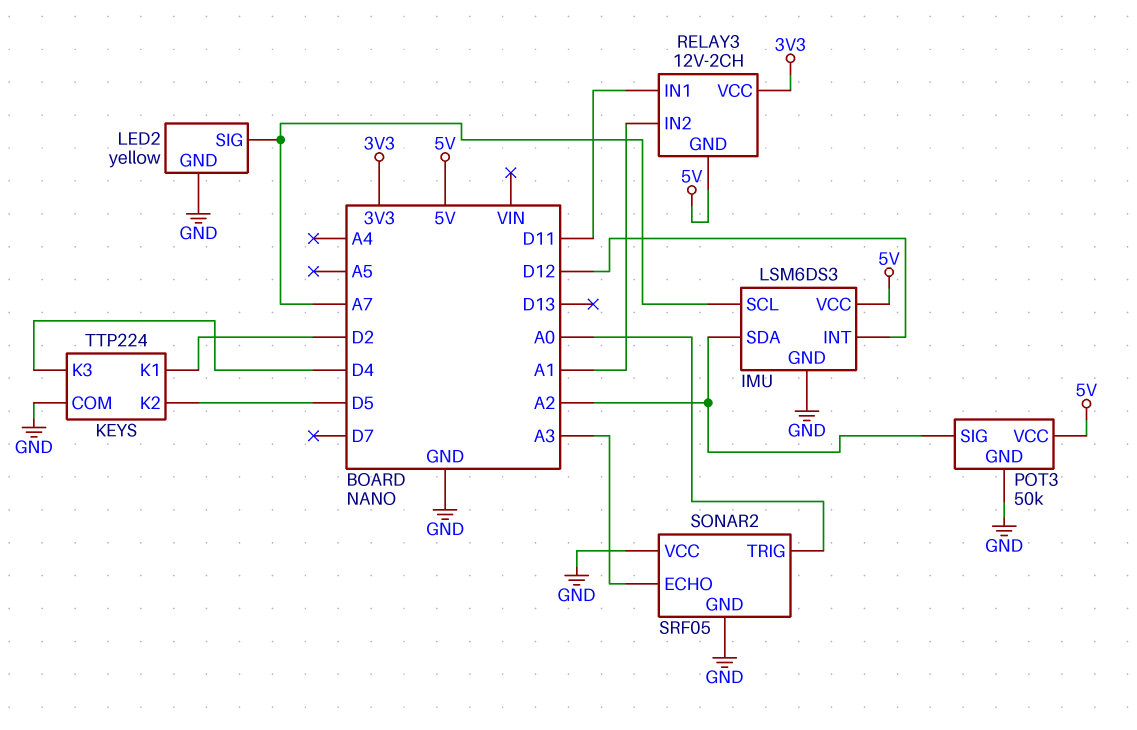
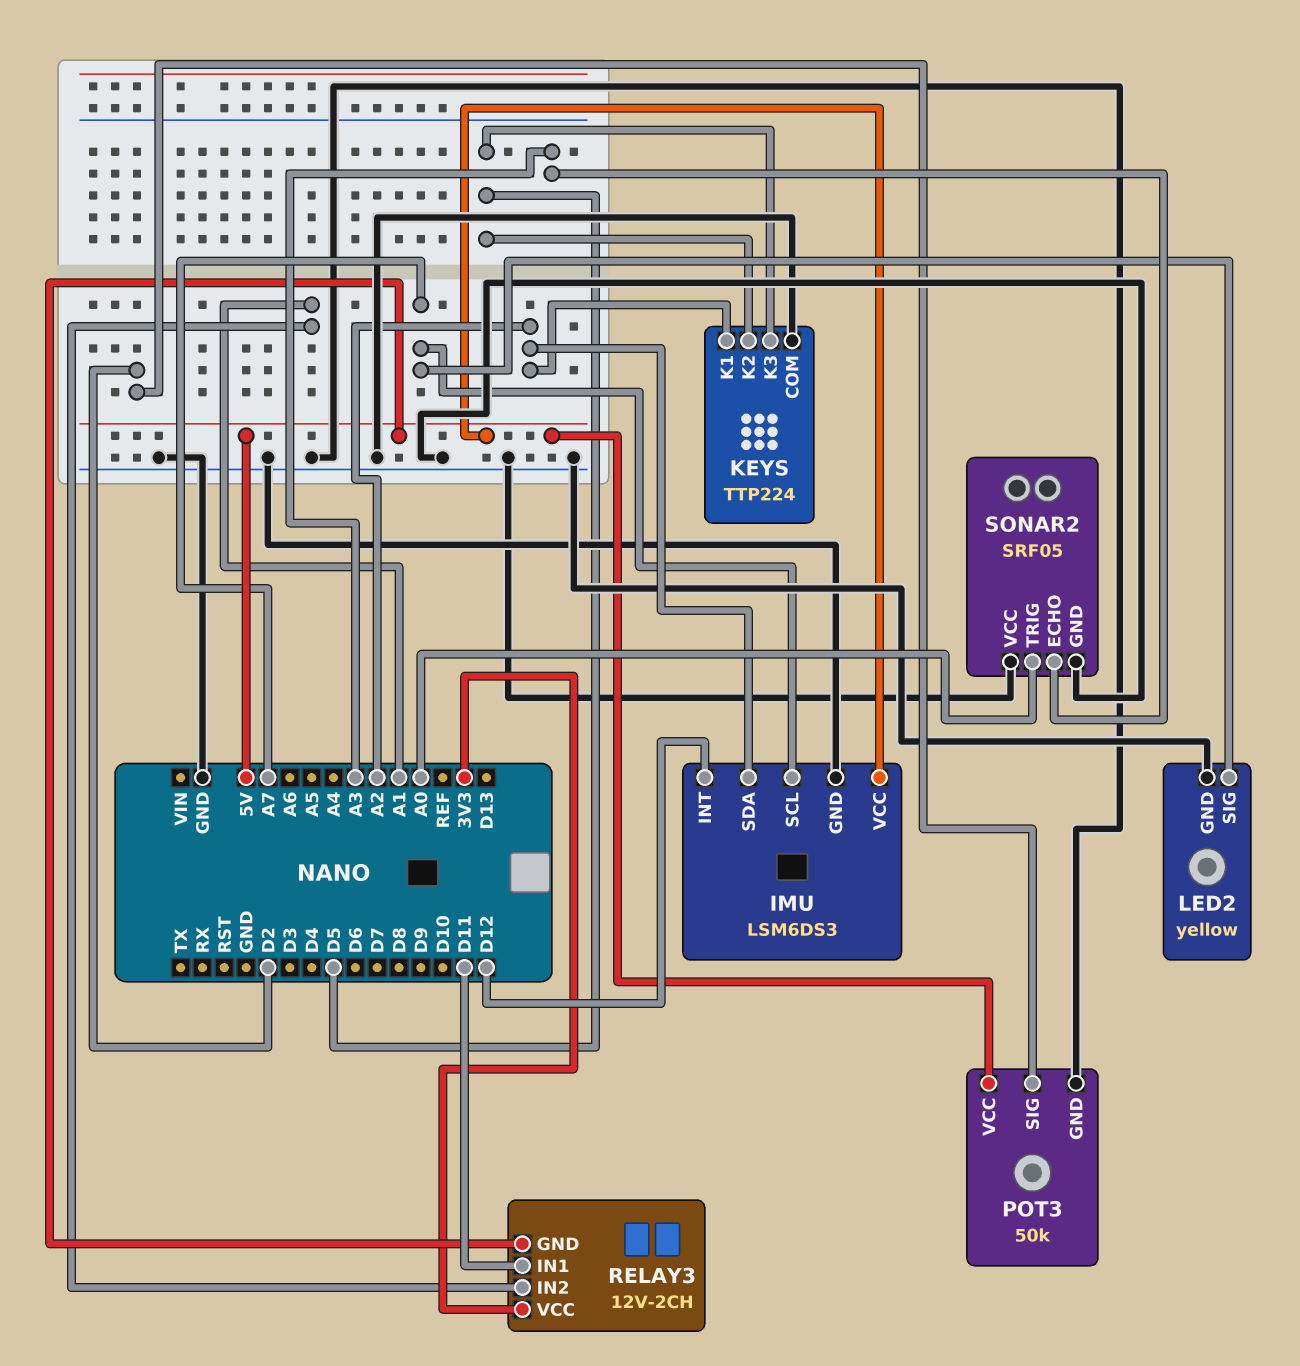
KEYS pin K1: D2 -> A2
KEYS pin K3: D4 -> D5
POT3 pin SIG: A2 -> D2

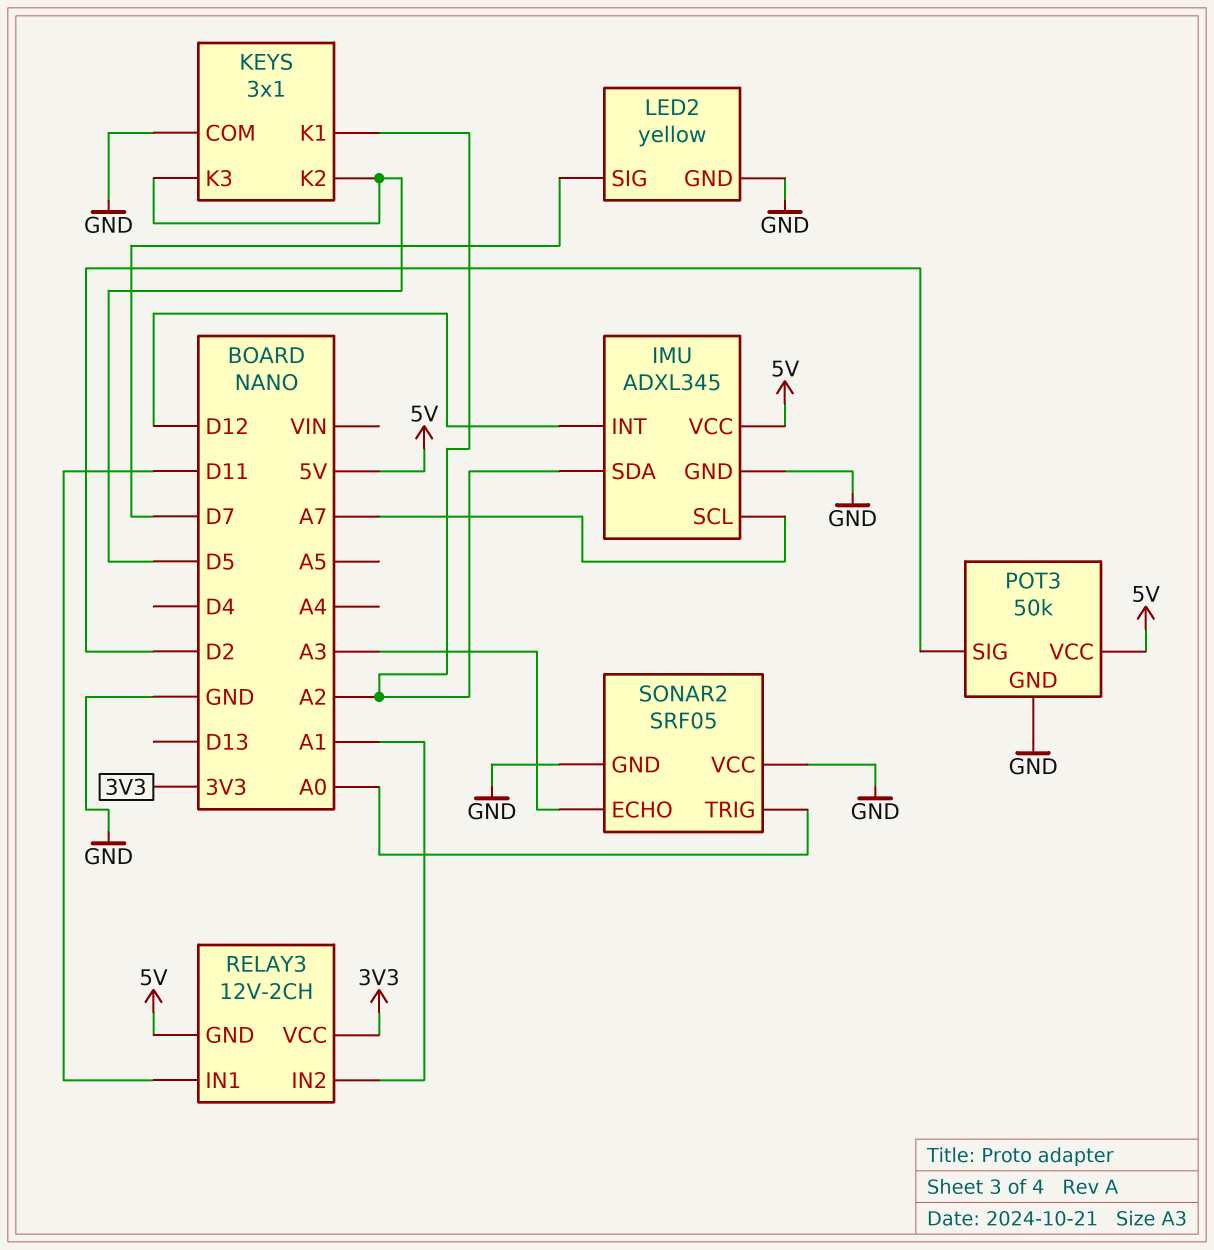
IMU: LSM6DS3 -> ADXL345
KEYS: TTP224 -> 3x1
LED2 pin SIG: A7 -> D7

